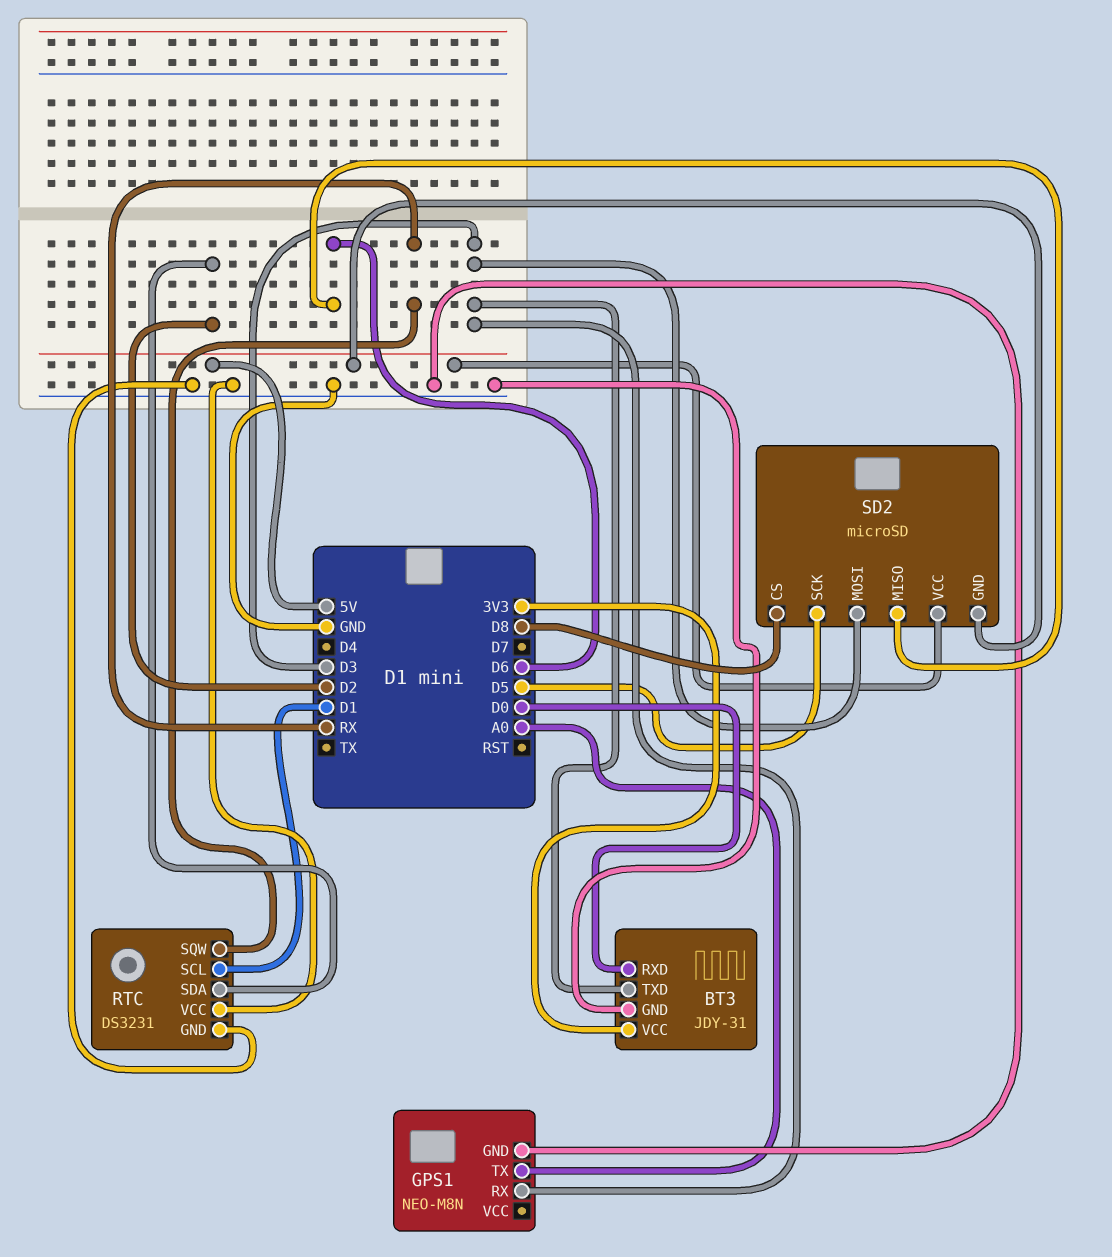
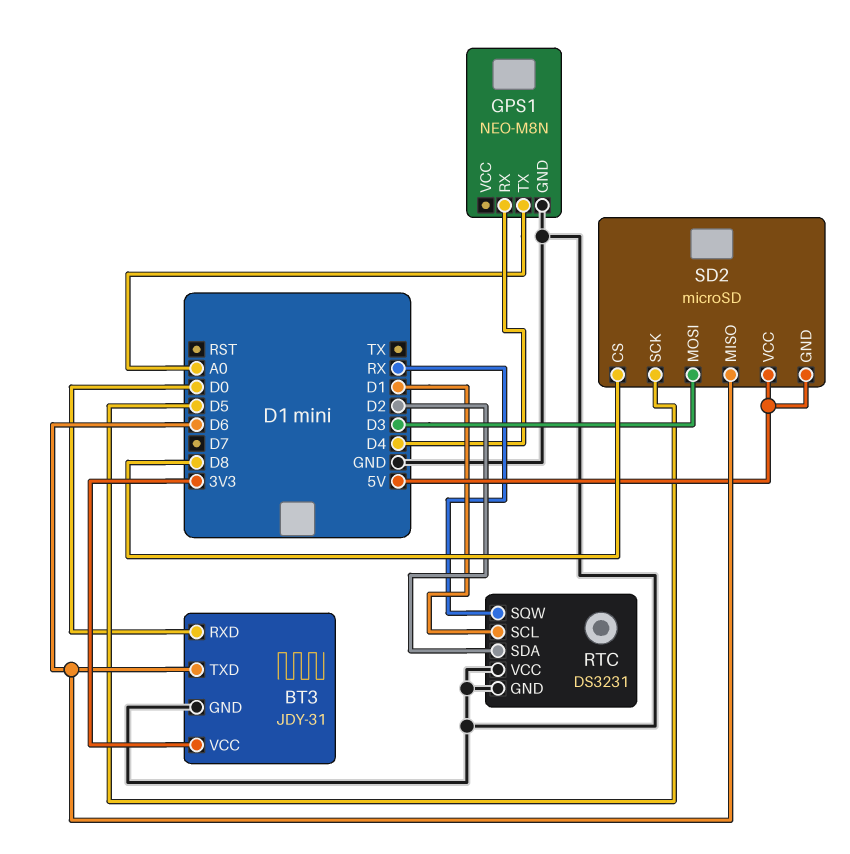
BT3 pin TXD: D3 -> D6
GPS1 pin RX: D3 -> D4

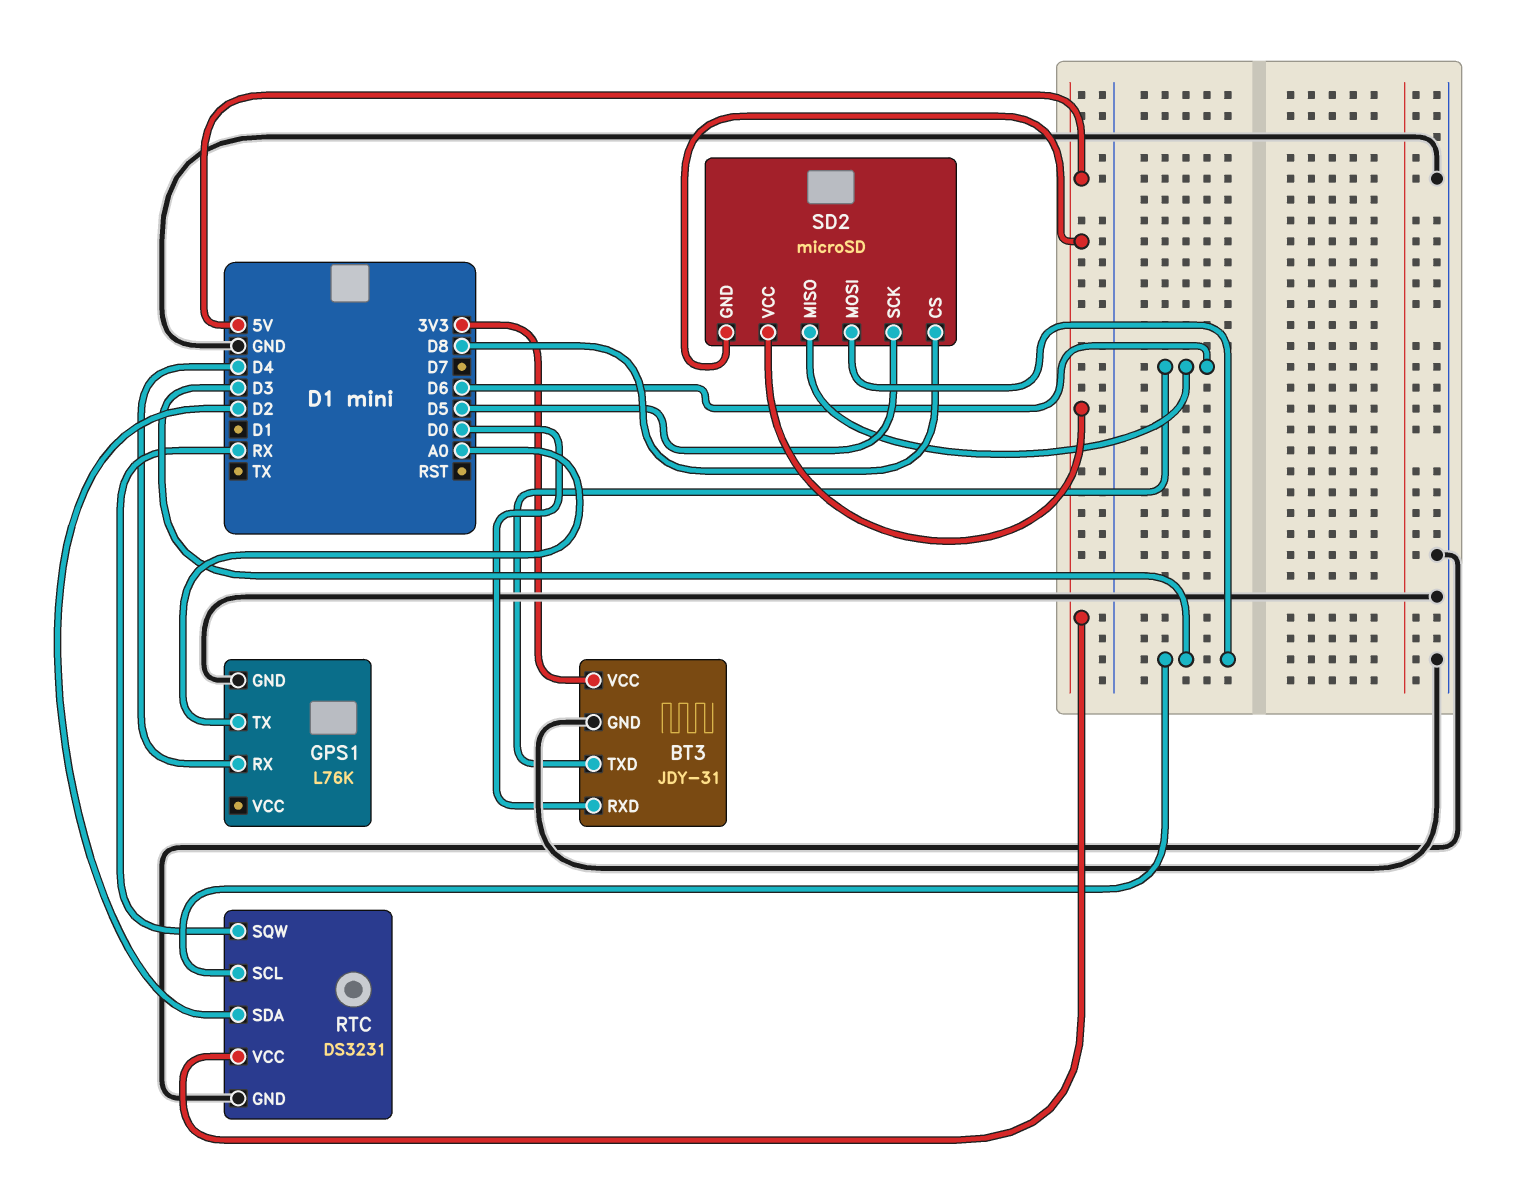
GPS1: NEO-M8N -> L76K
RTC pin SCL: D1 -> D3
RTC pin VCC: GND -> 5V

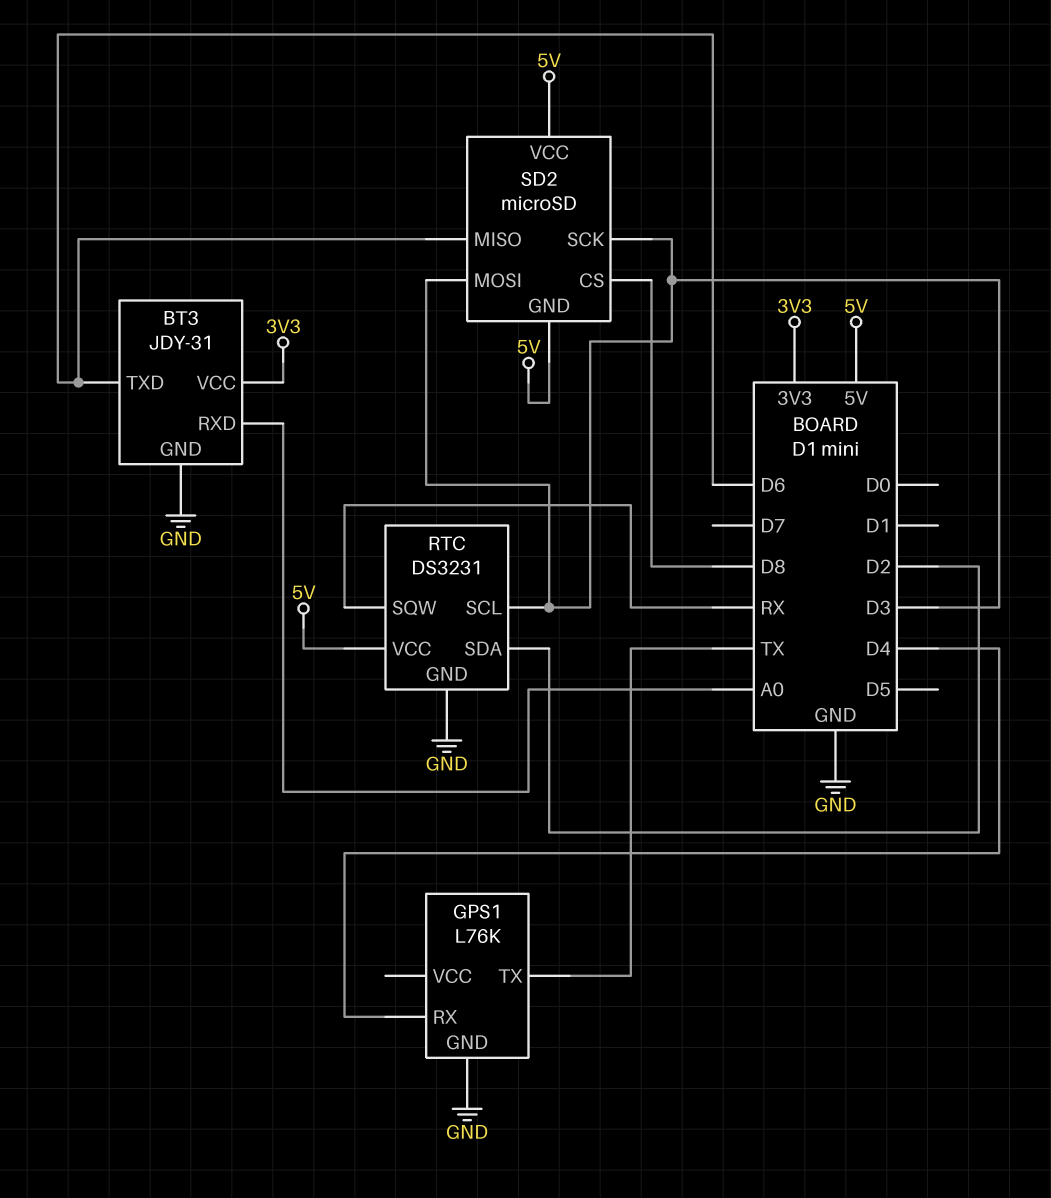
BT3 pin RXD: D0 -> A0
GPS1 pin TX: A0 -> TX
SD2 pin SCK: D5 -> D3

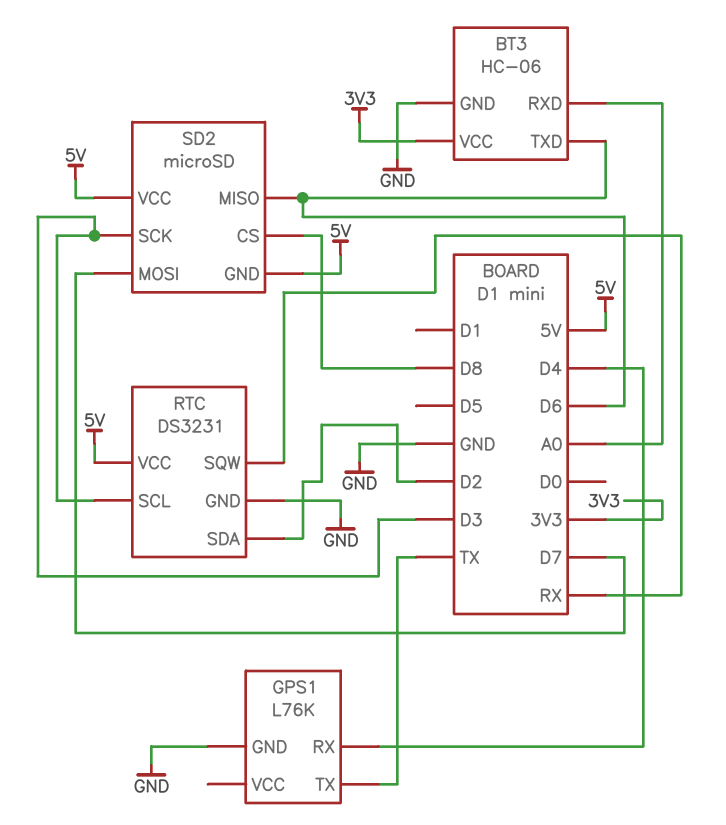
BT3: JDY-31 -> HC-06
SD2 pin MOSI: D3 -> D7

